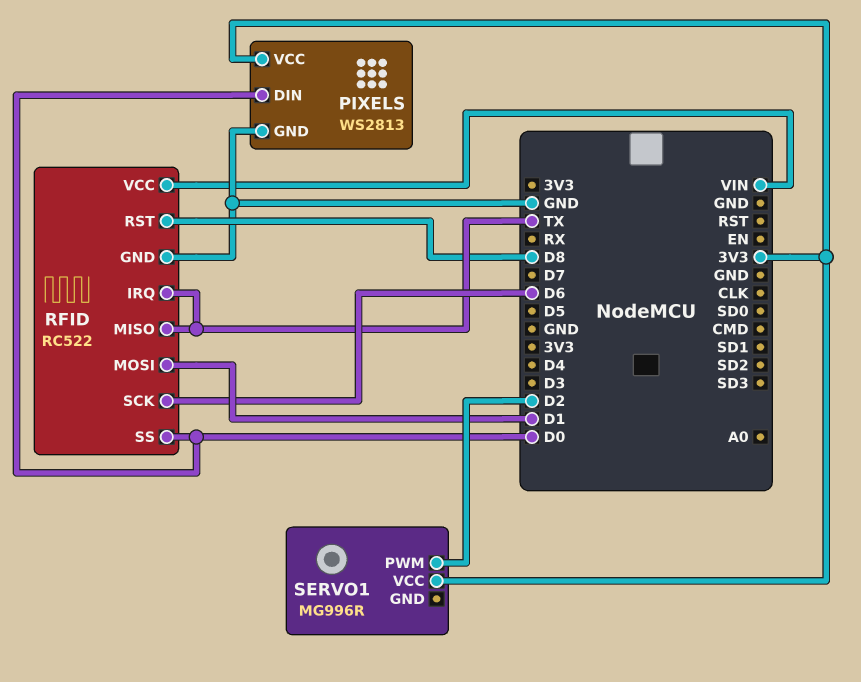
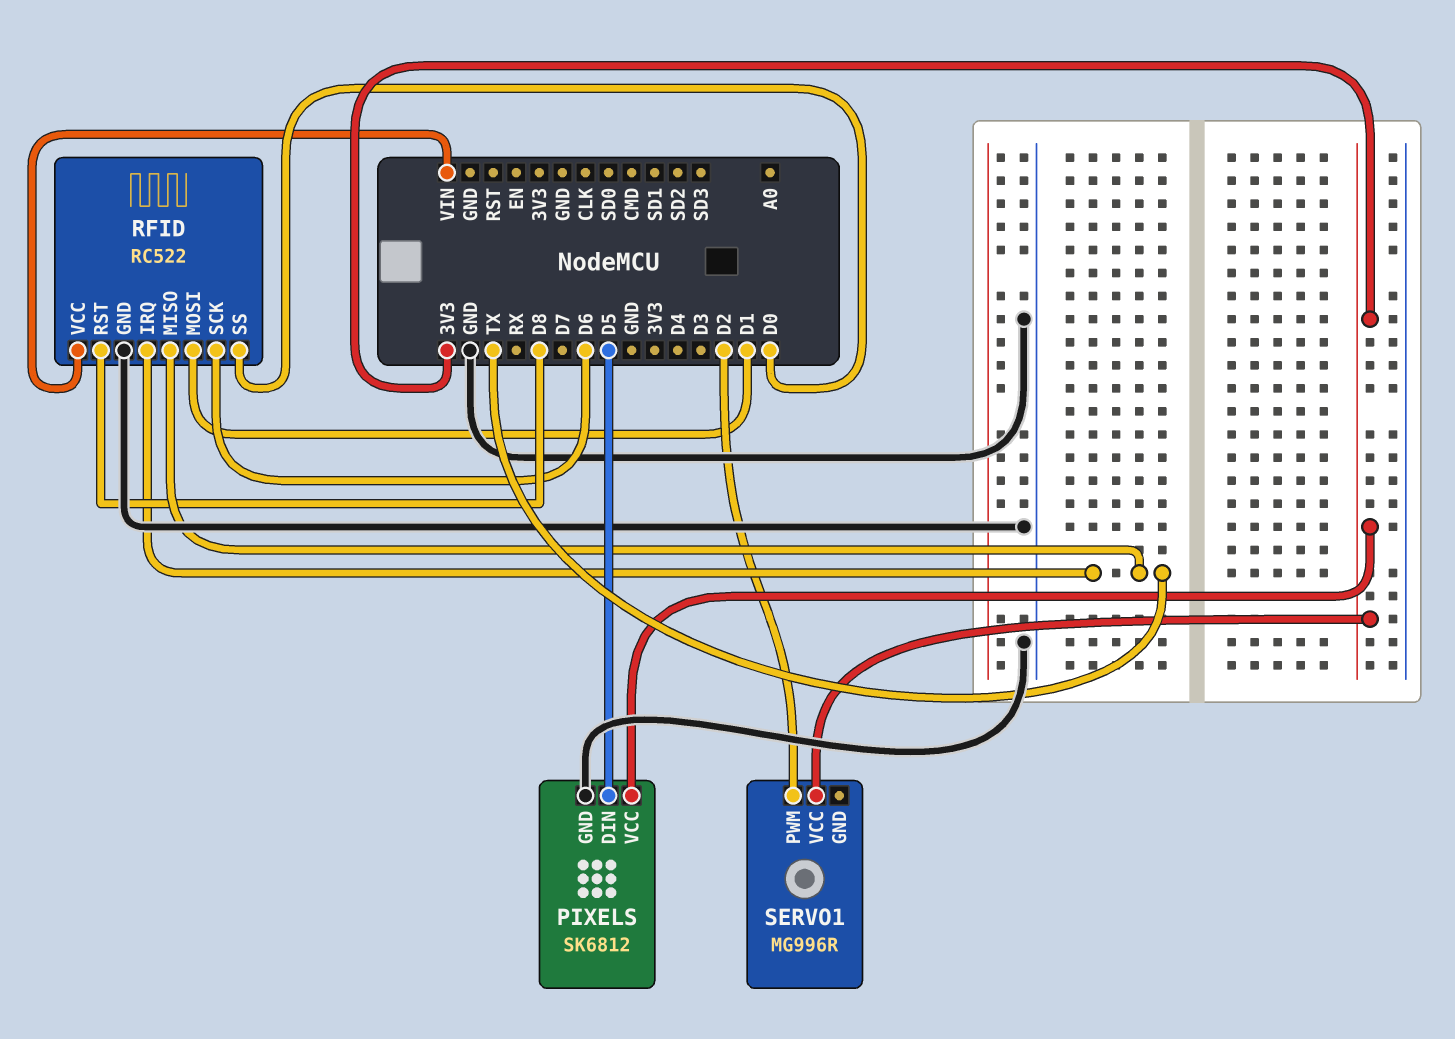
PIXELS: WS2813 -> SK6812
PIXELS pin DIN: D0 -> D5

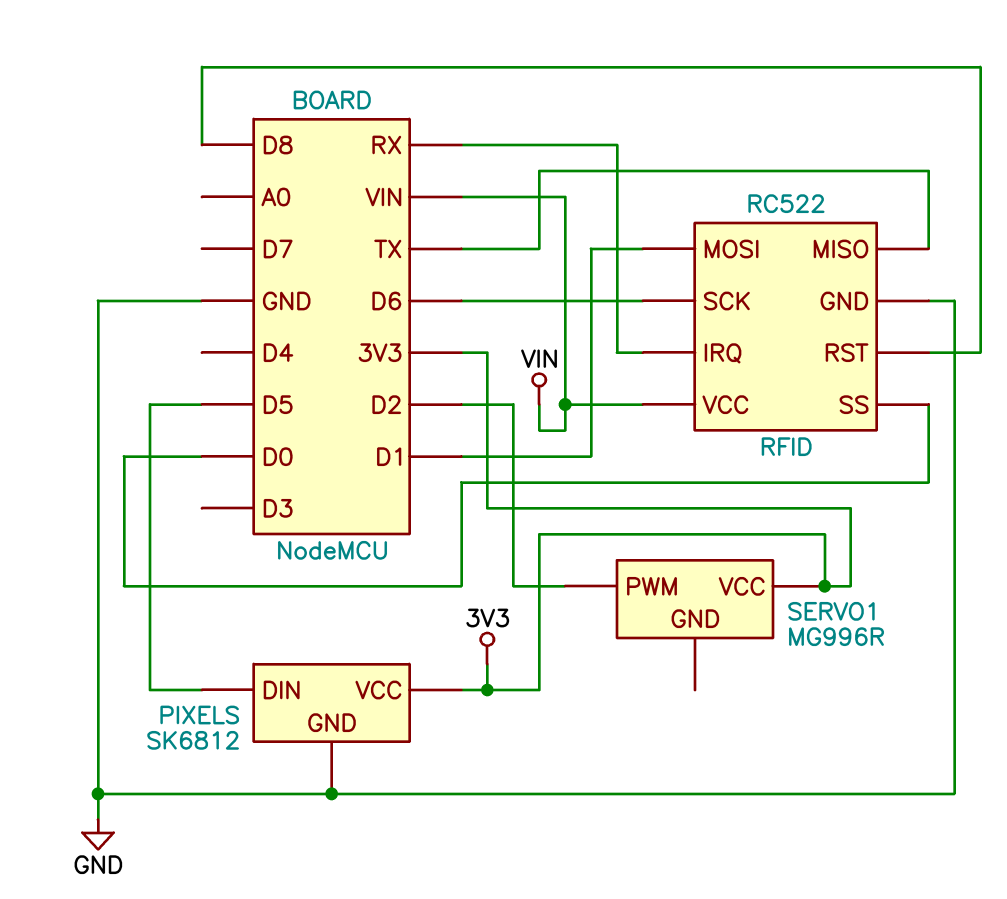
RFID pin IRQ: TX -> RX

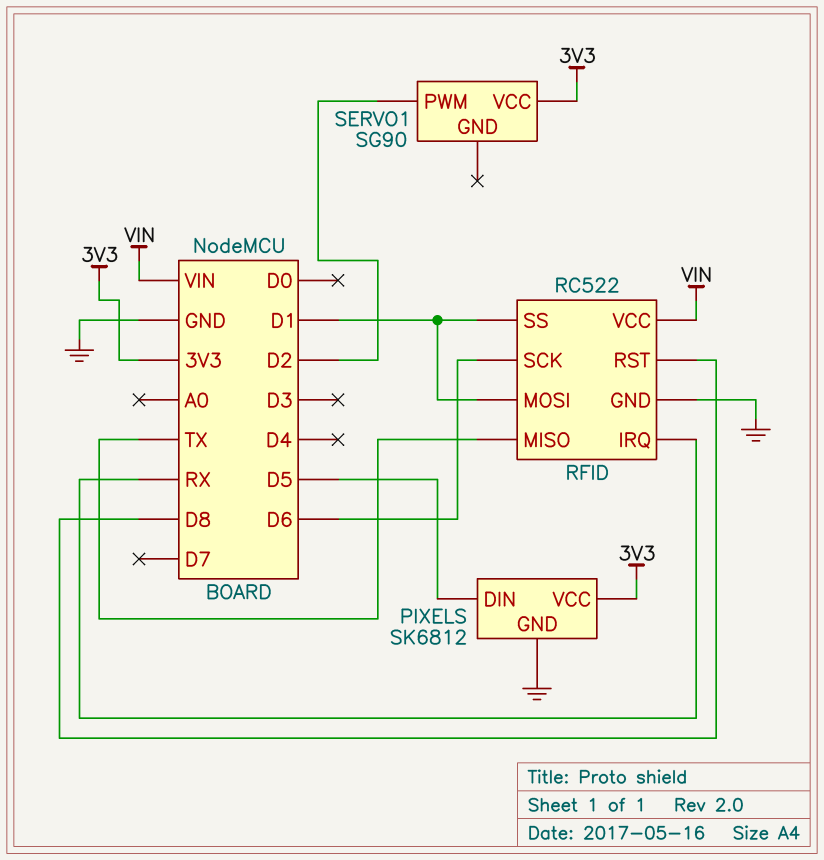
RFID pin SS: D0 -> D1
SERVO1: MG996R -> SG90

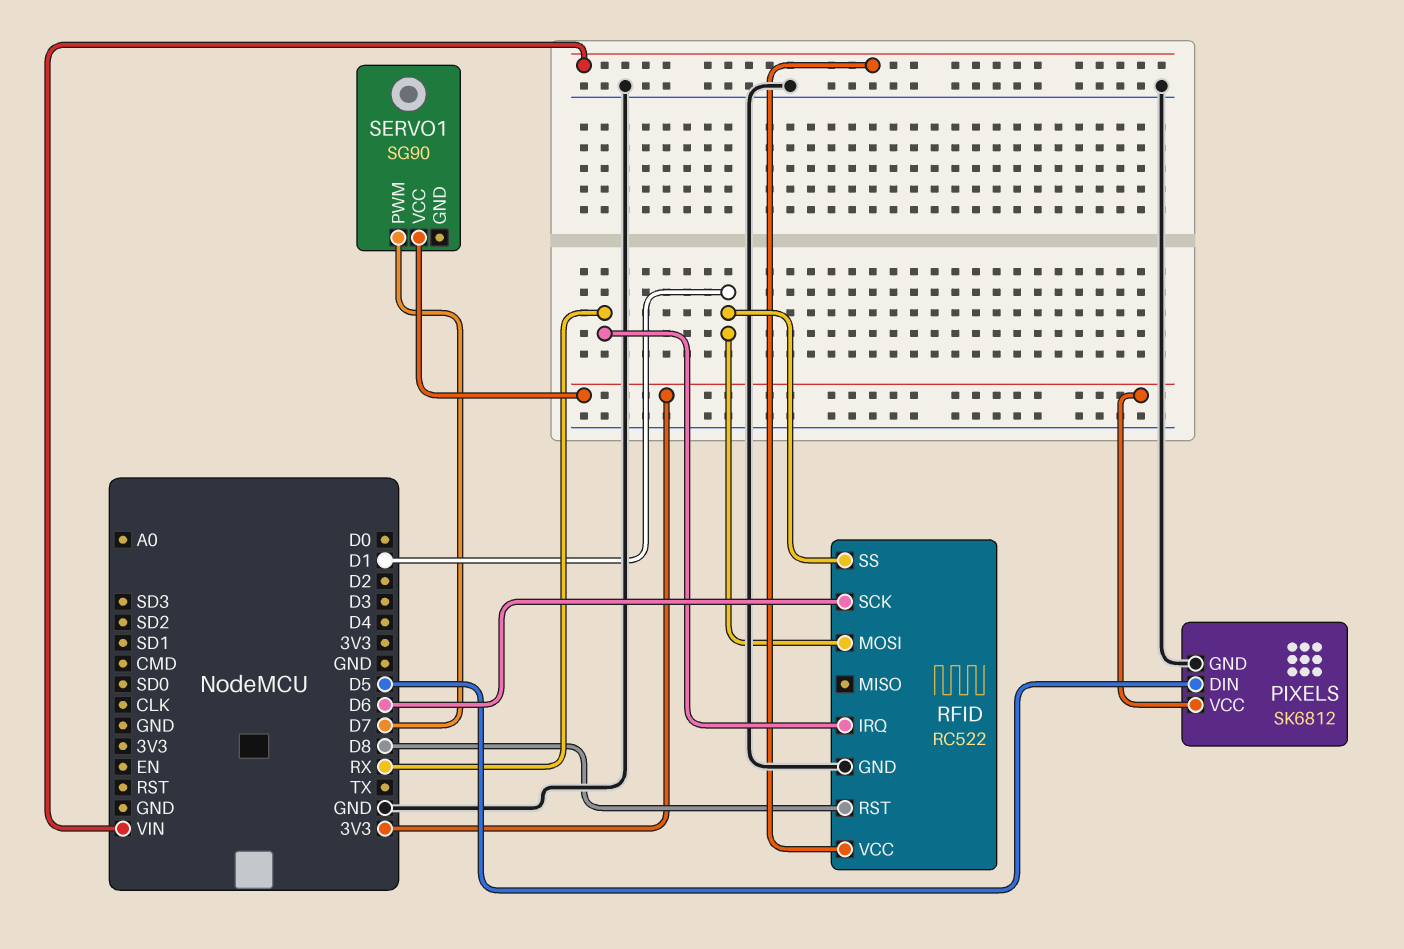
RFID pin MISO: TX -> none
SERVO1 pin PWM: D2 -> D7

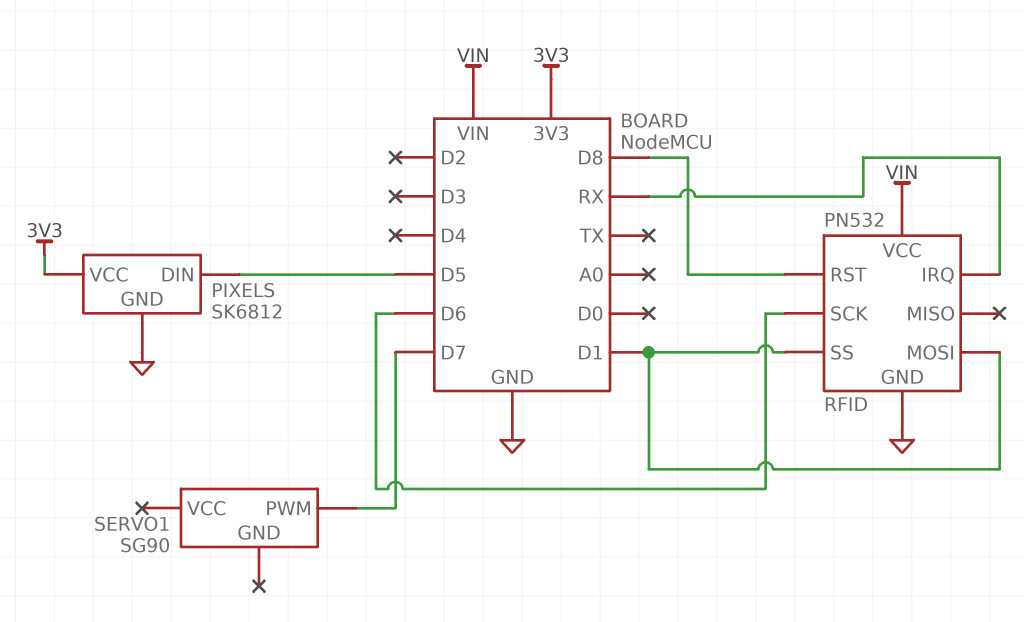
RFID: RC522 -> PN532
SERVO1 pin VCC: 3V3 -> none

